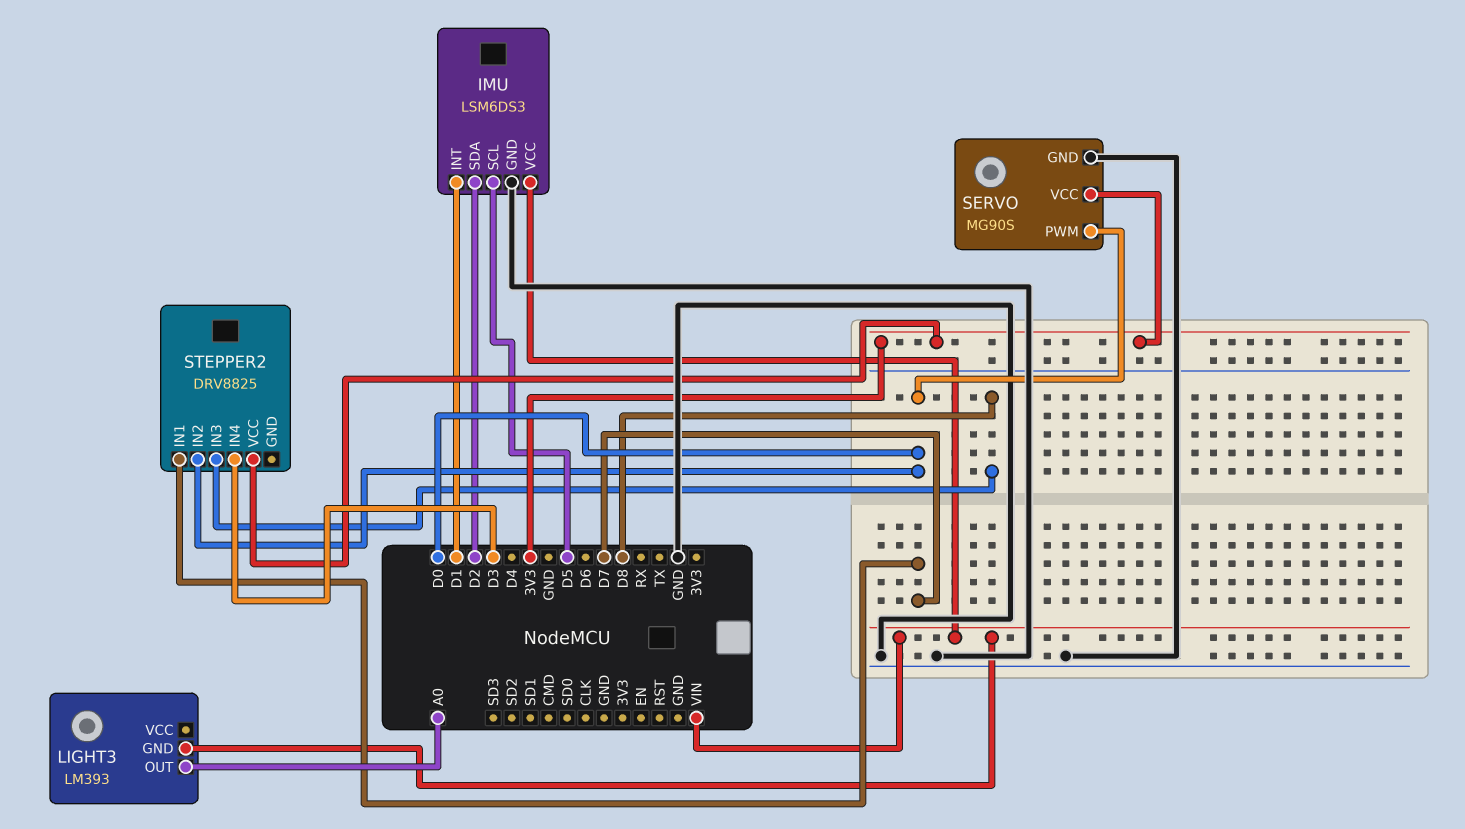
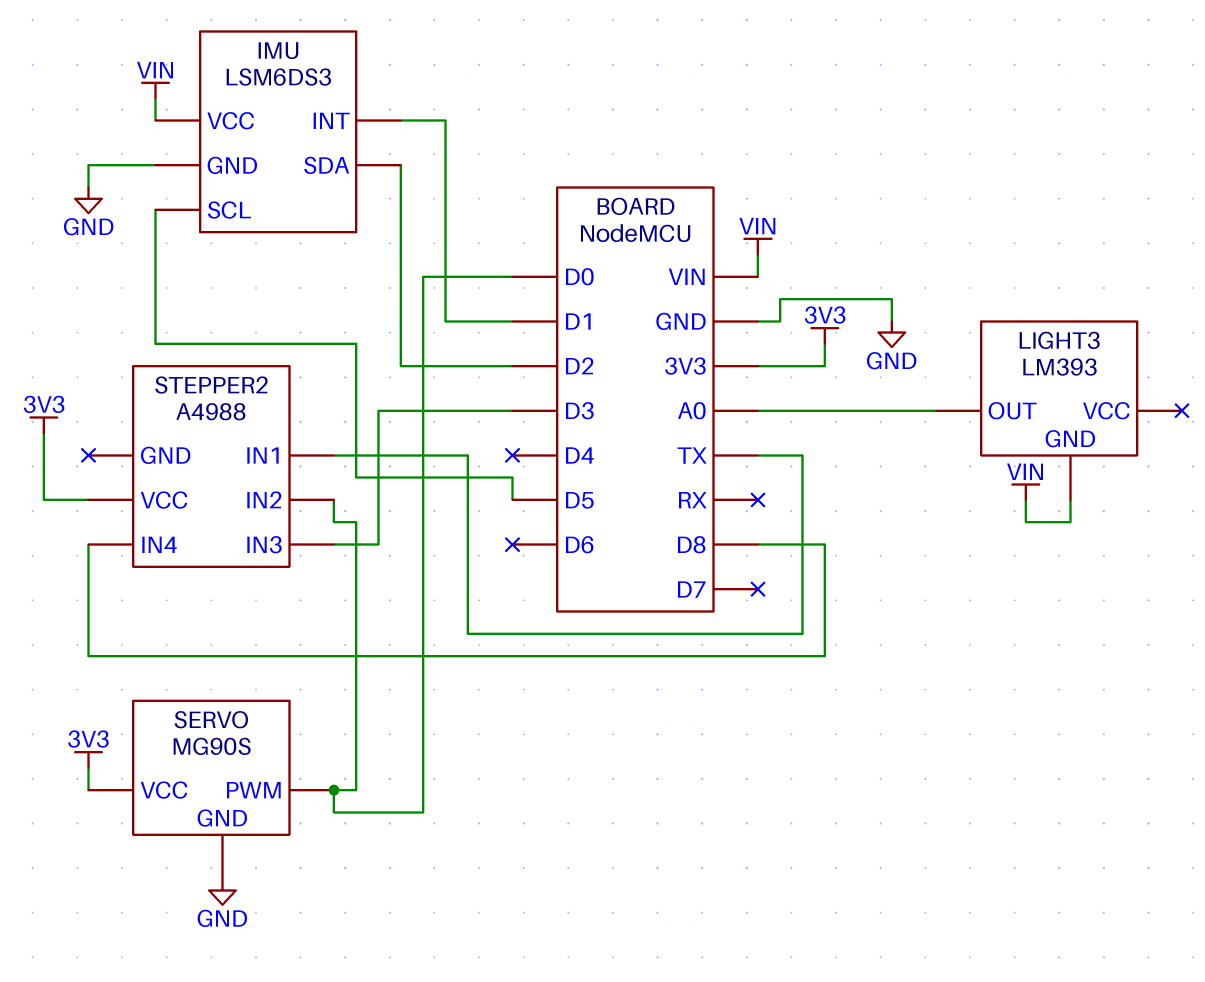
STEPPER2: DRV8825 -> A4988
STEPPER2 pin IN1: D7 -> TX
STEPPER2 pin IN3: D8 -> D3
STEPPER2 pin IN4: D3 -> D8

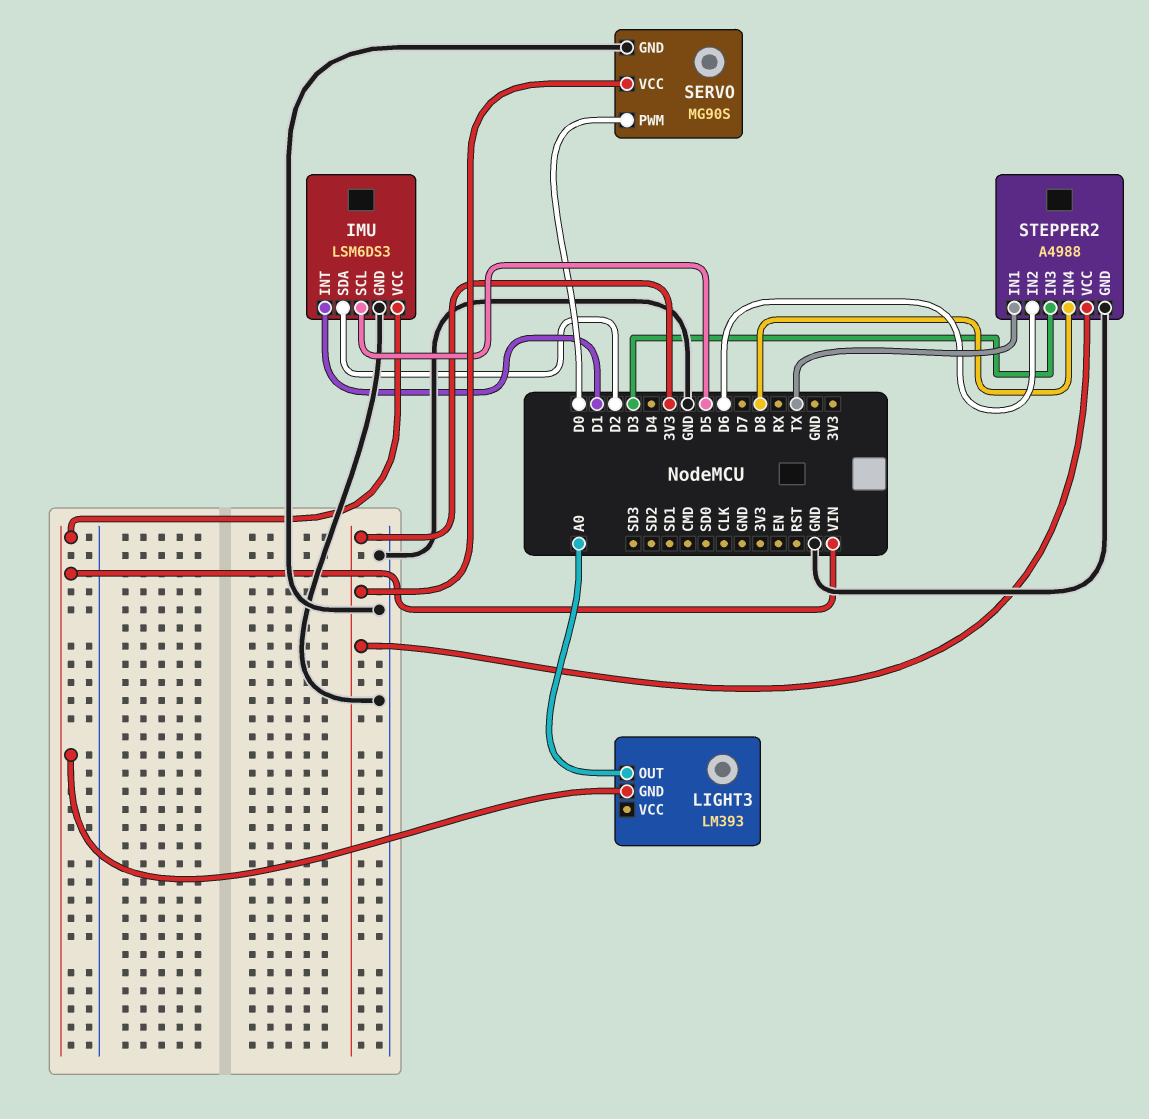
STEPPER2 pin GND: none -> GND
STEPPER2 pin IN2: D0 -> D6

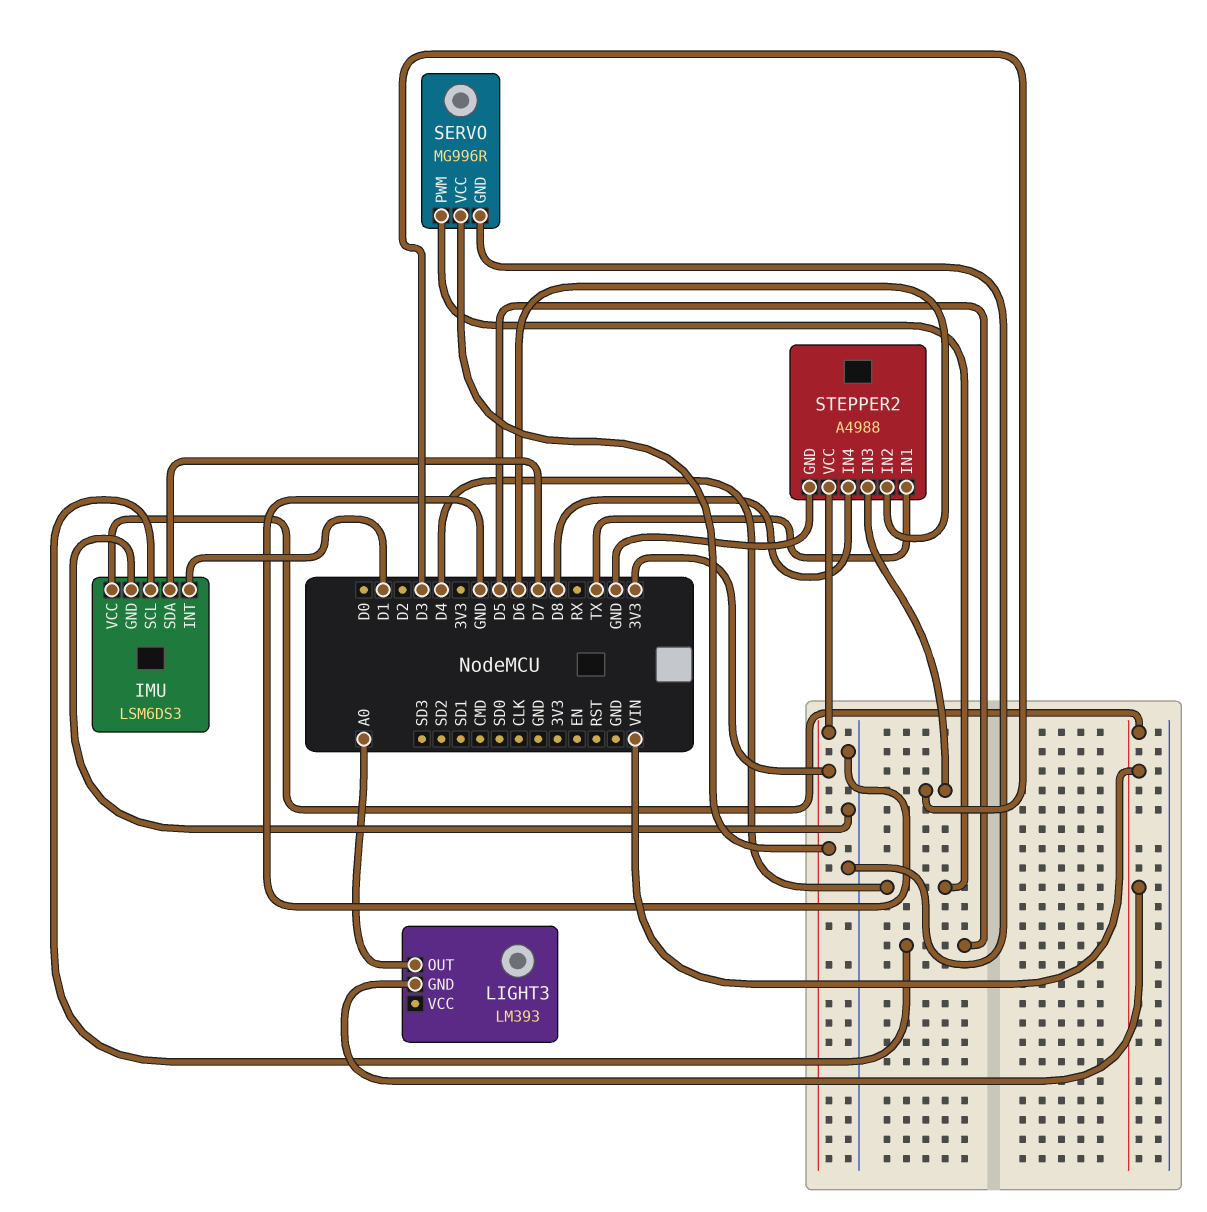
IMU pin SDA: D2 -> D7
SERVO: MG90S -> MG996R
SERVO pin PWM: D0 -> D4

